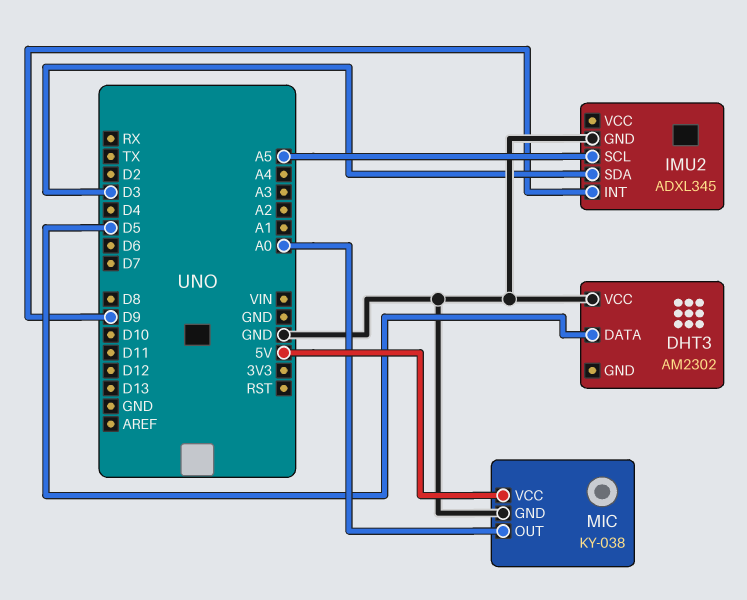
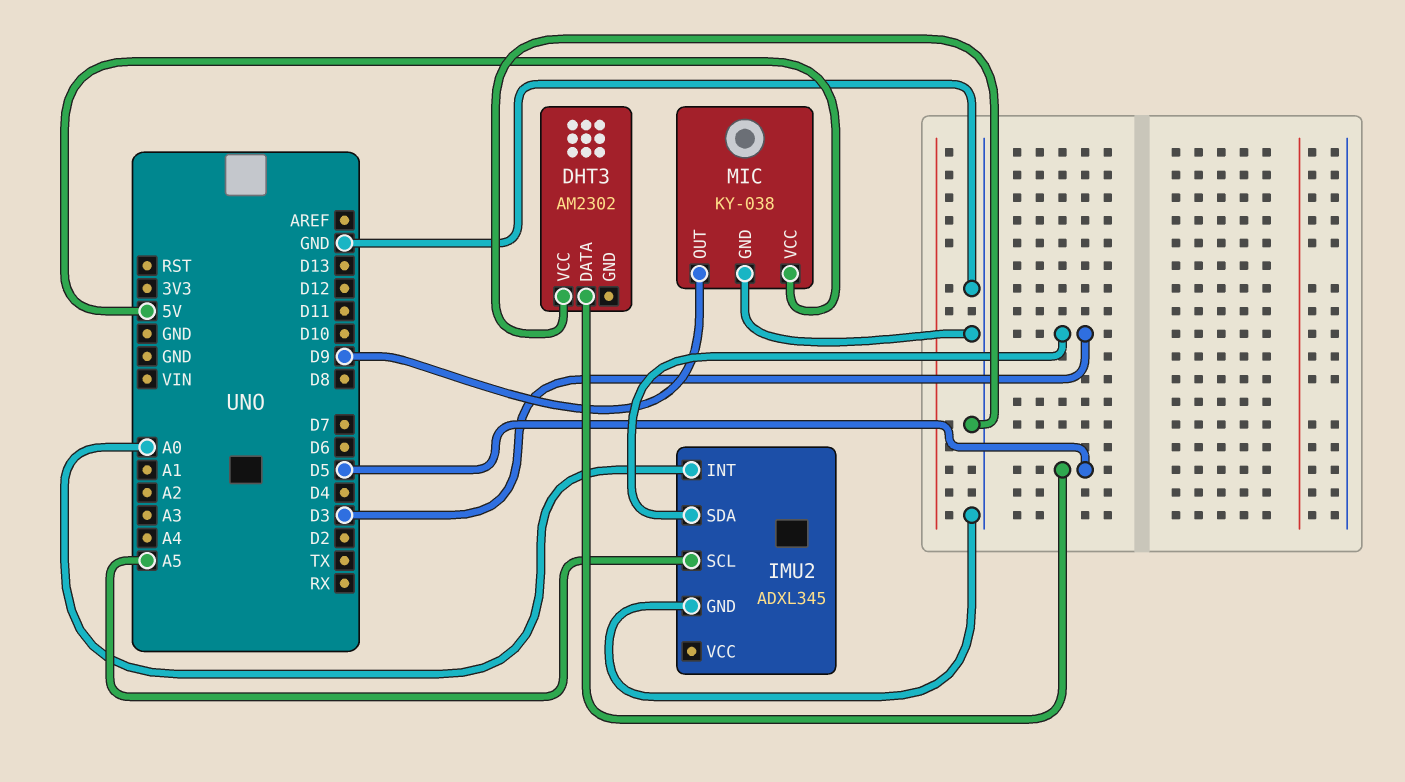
IMU2 pin INT: D9 -> A0
MIC pin OUT: A0 -> D9

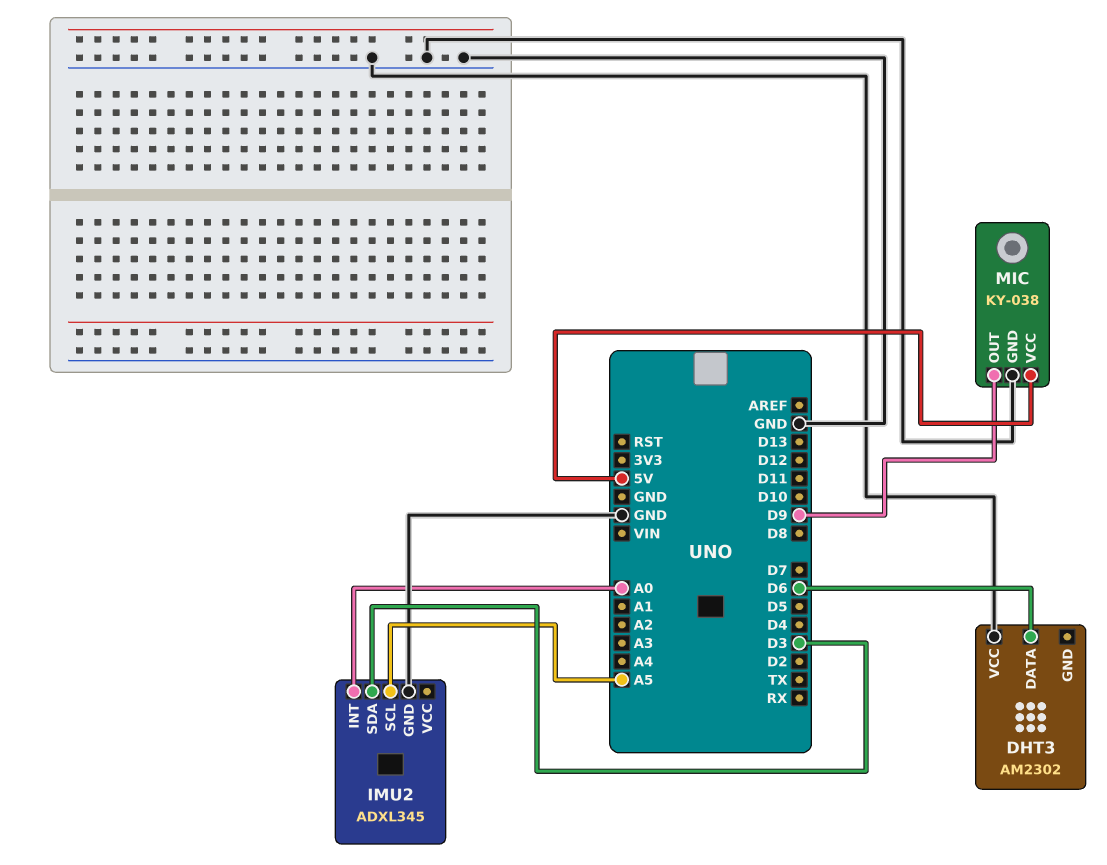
DHT3 pin DATA: D5 -> D6

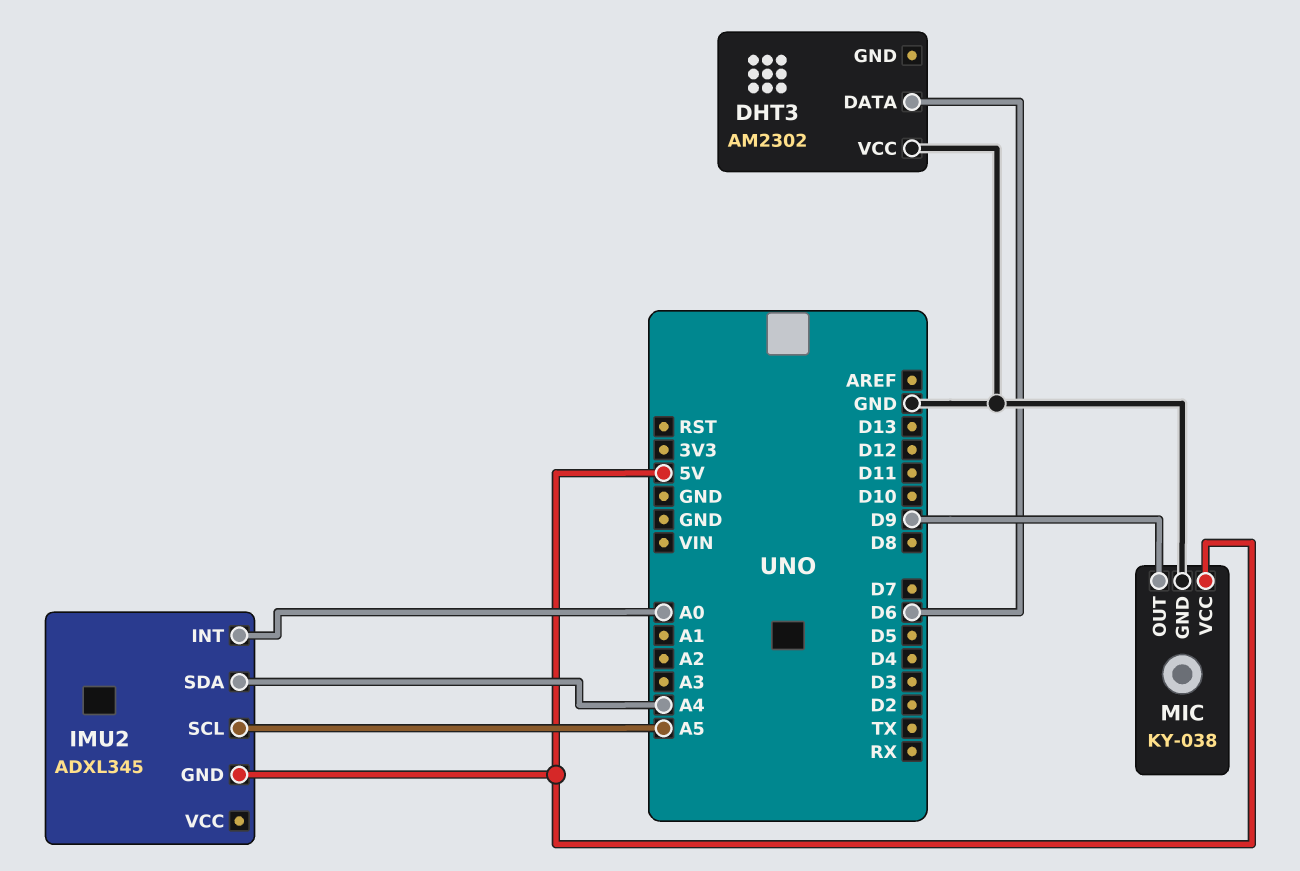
IMU2 pin GND: GND -> 5V
IMU2 pin SDA: D3 -> A4

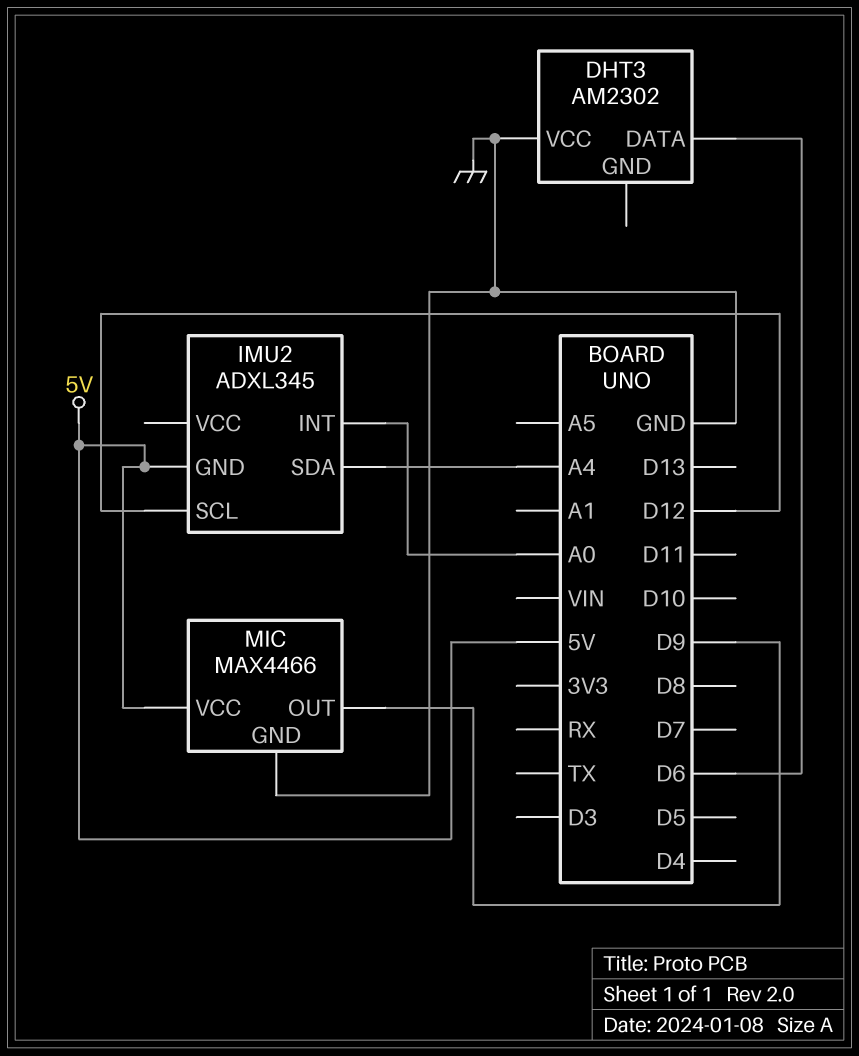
IMU2 pin SCL: A5 -> D12
MIC: KY-038 -> MAX4466

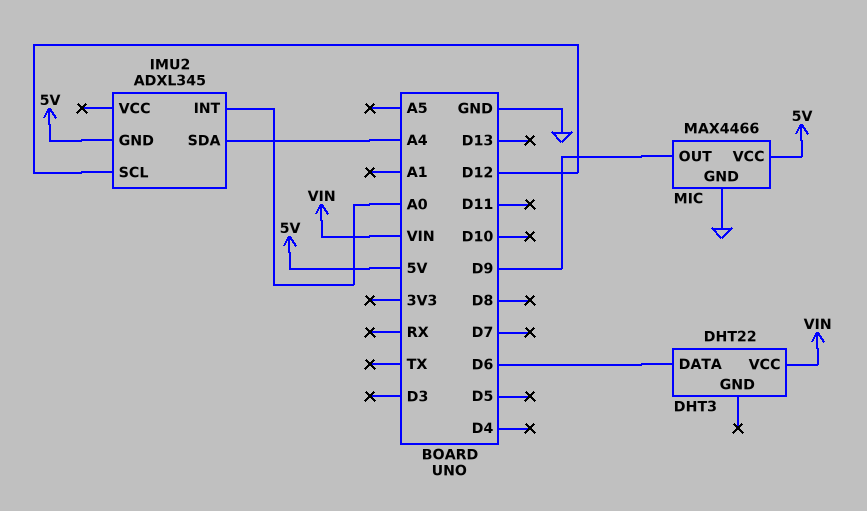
DHT3: AM2302 -> DHT22
DHT3 pin VCC: GND -> VIN

